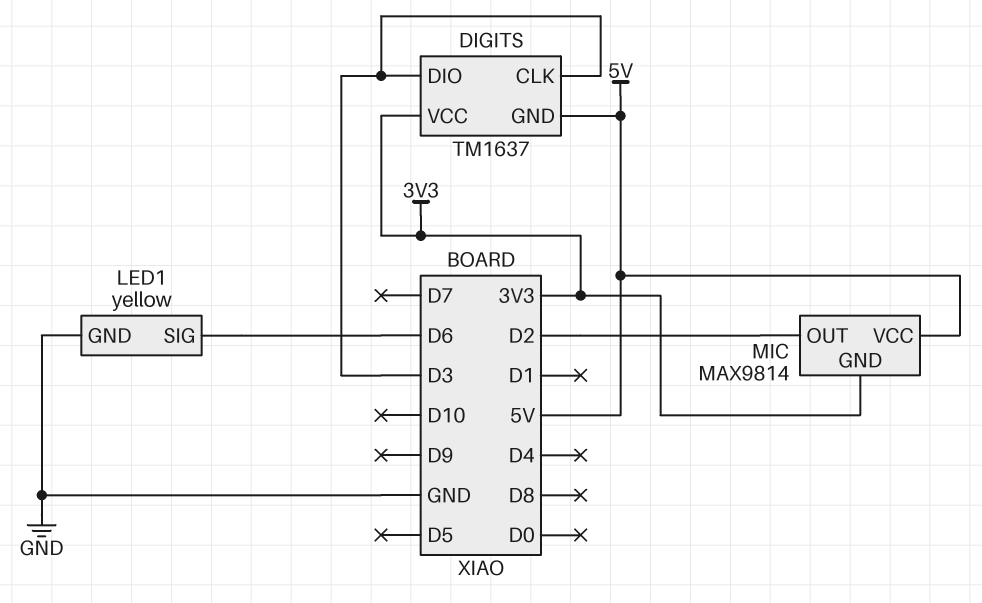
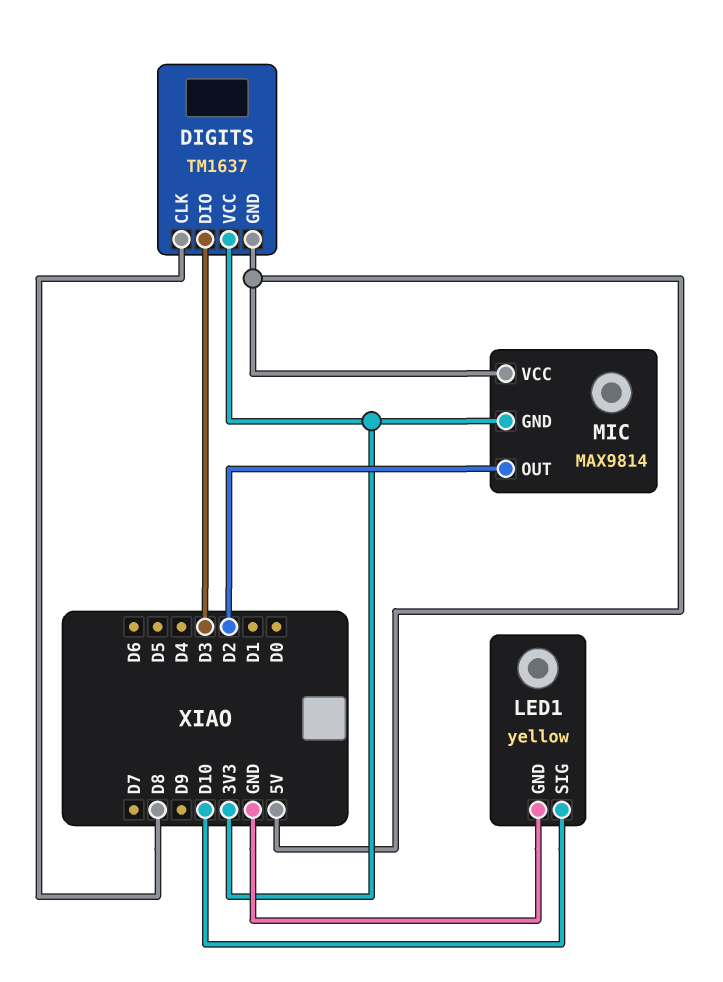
DIGITS pin CLK: D3 -> D8
LED1 pin SIG: D6 -> D10

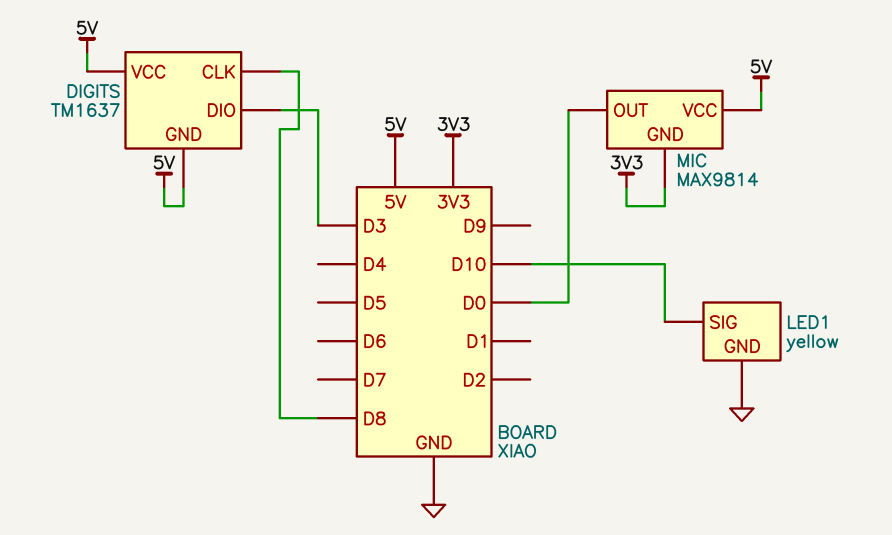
DIGITS pin VCC: 3V3 -> 5V
MIC pin OUT: D2 -> D0

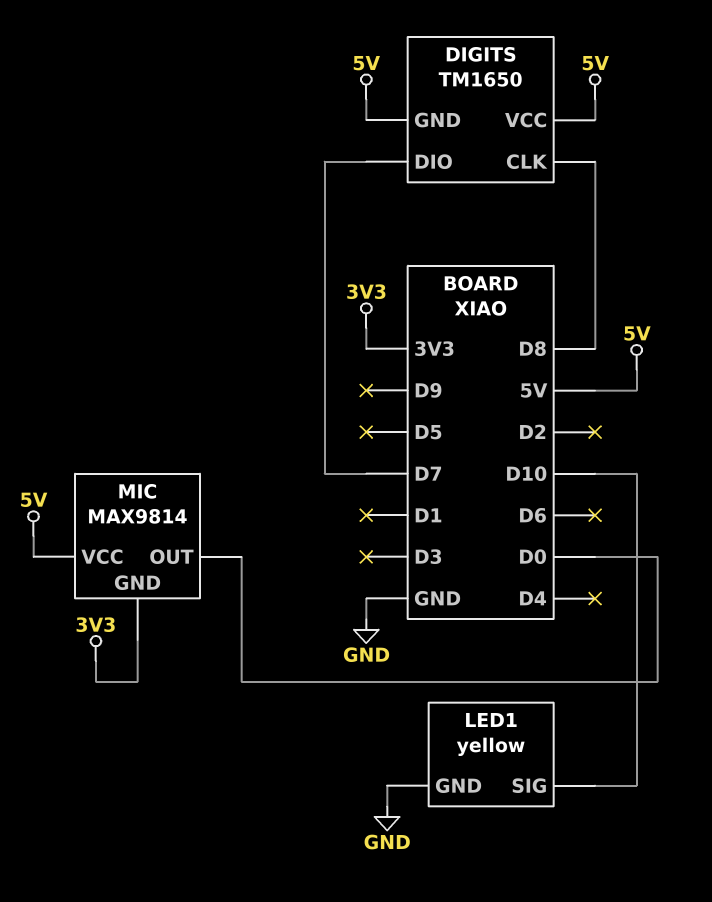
DIGITS: TM1637 -> TM1650
DIGITS pin DIO: D3 -> D7

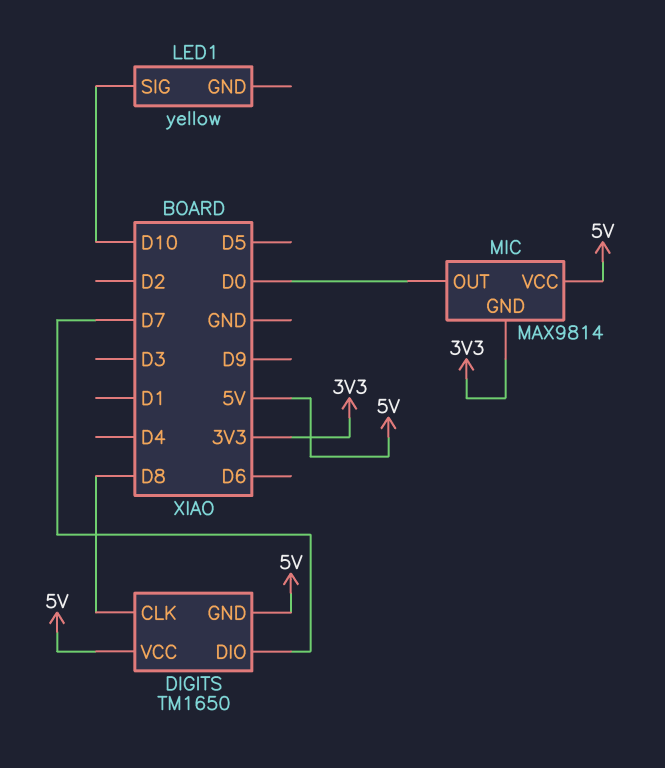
LED1 pin GND: GND -> none

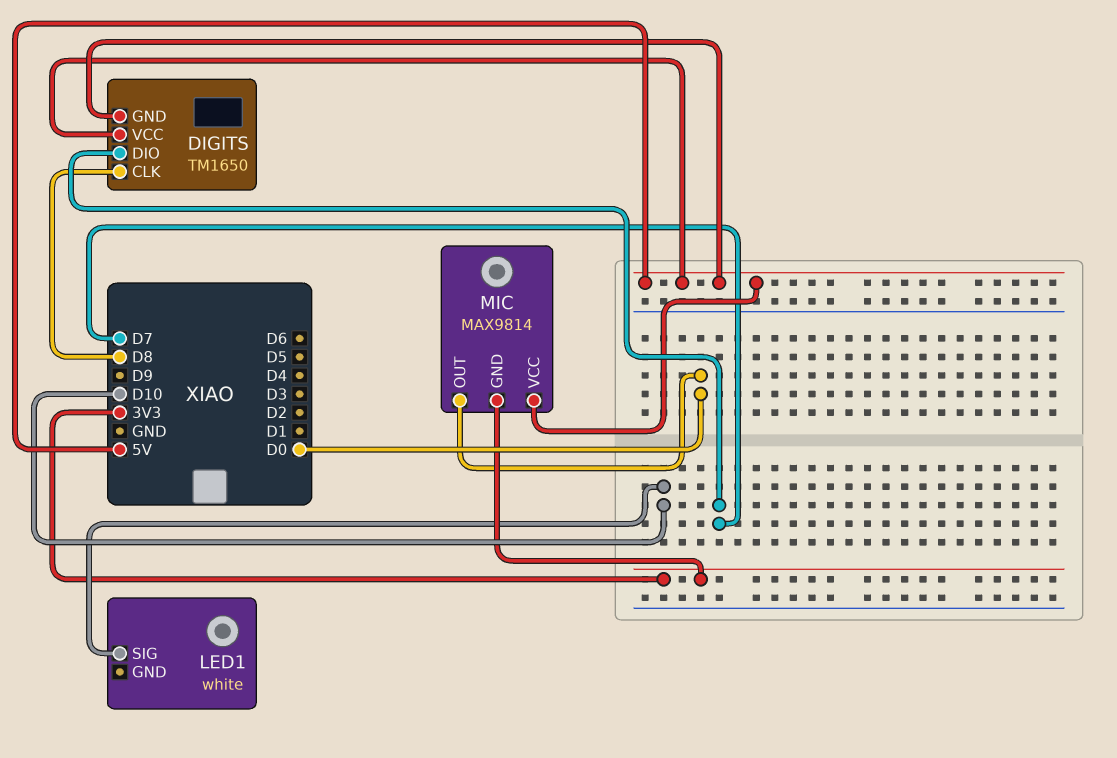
LED1: yellow -> white

